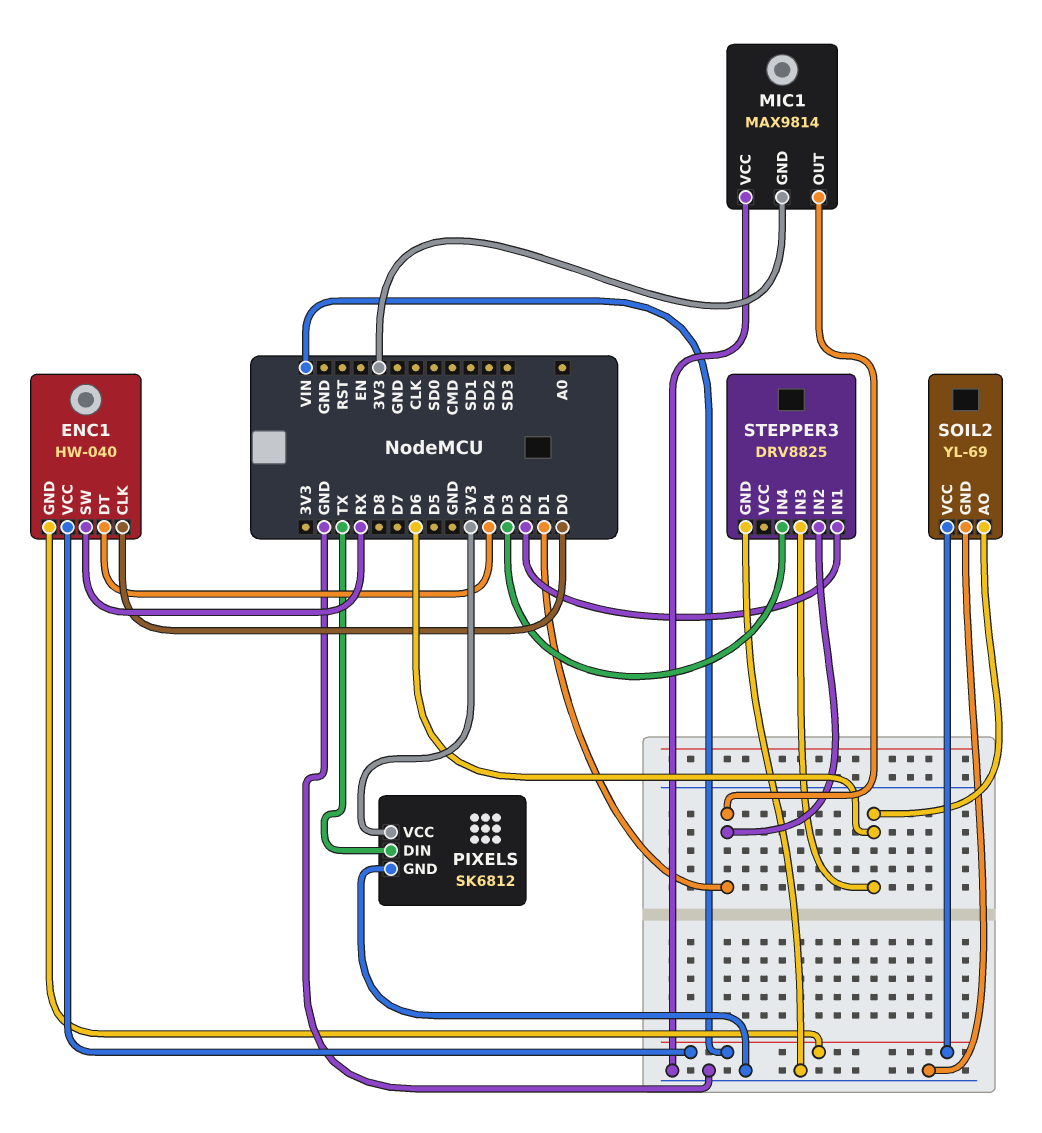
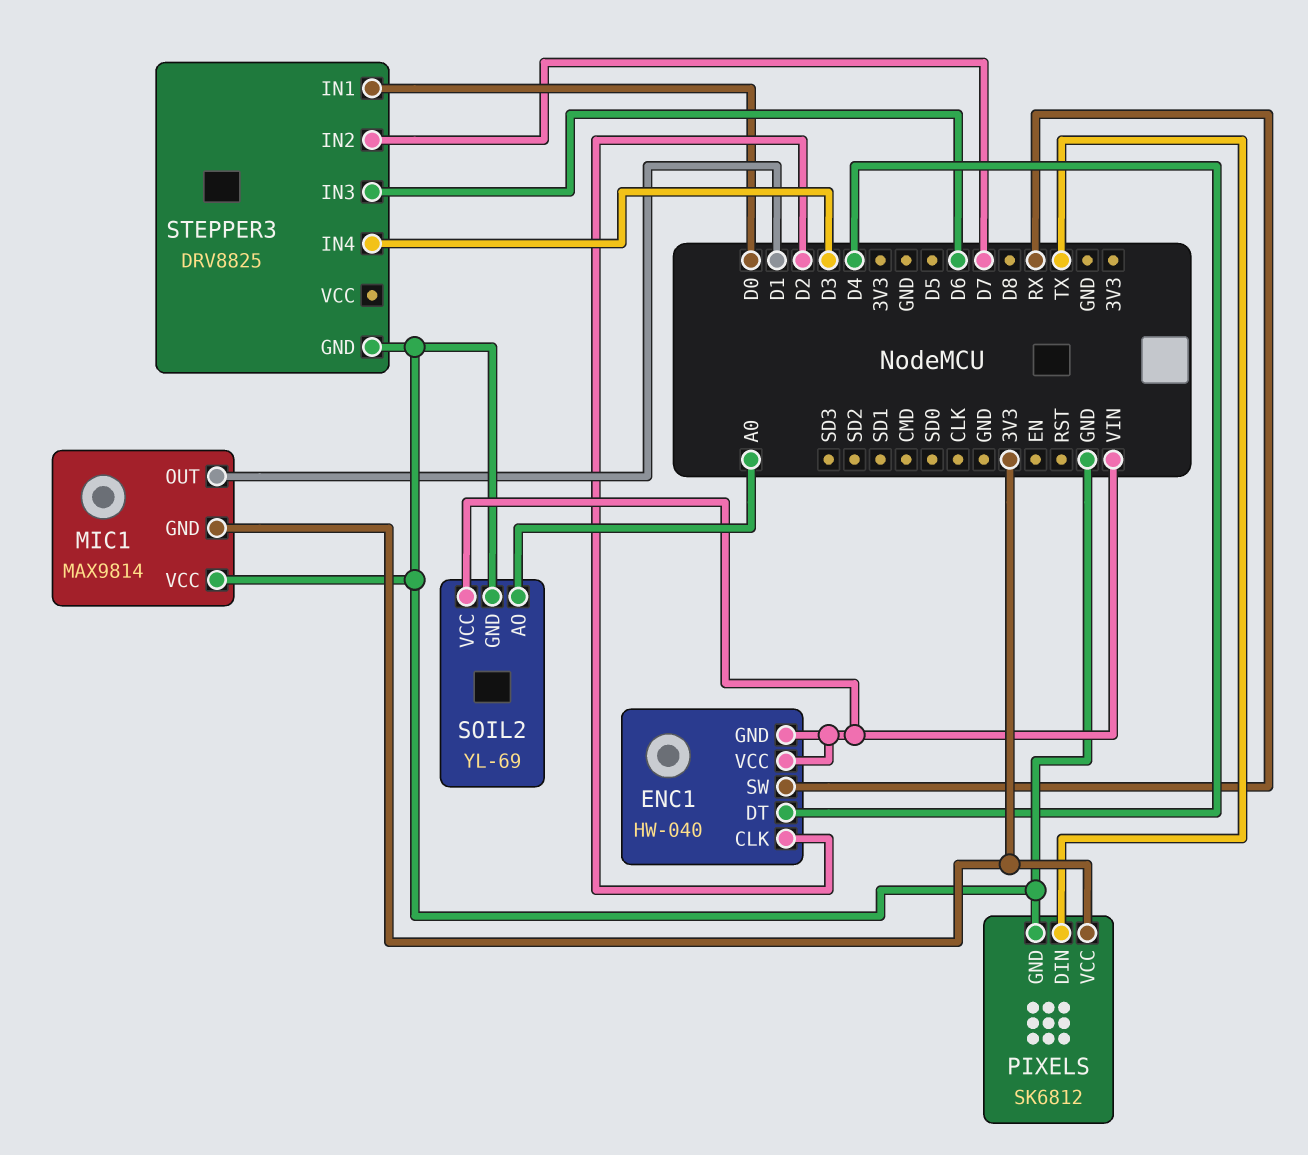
ENC1 pin CLK: D0 -> D2
SOIL2 pin AO: D6 -> A0
STEPPER3 pin IN1: D2 -> D0
STEPPER3 pin IN2: D1 -> D7

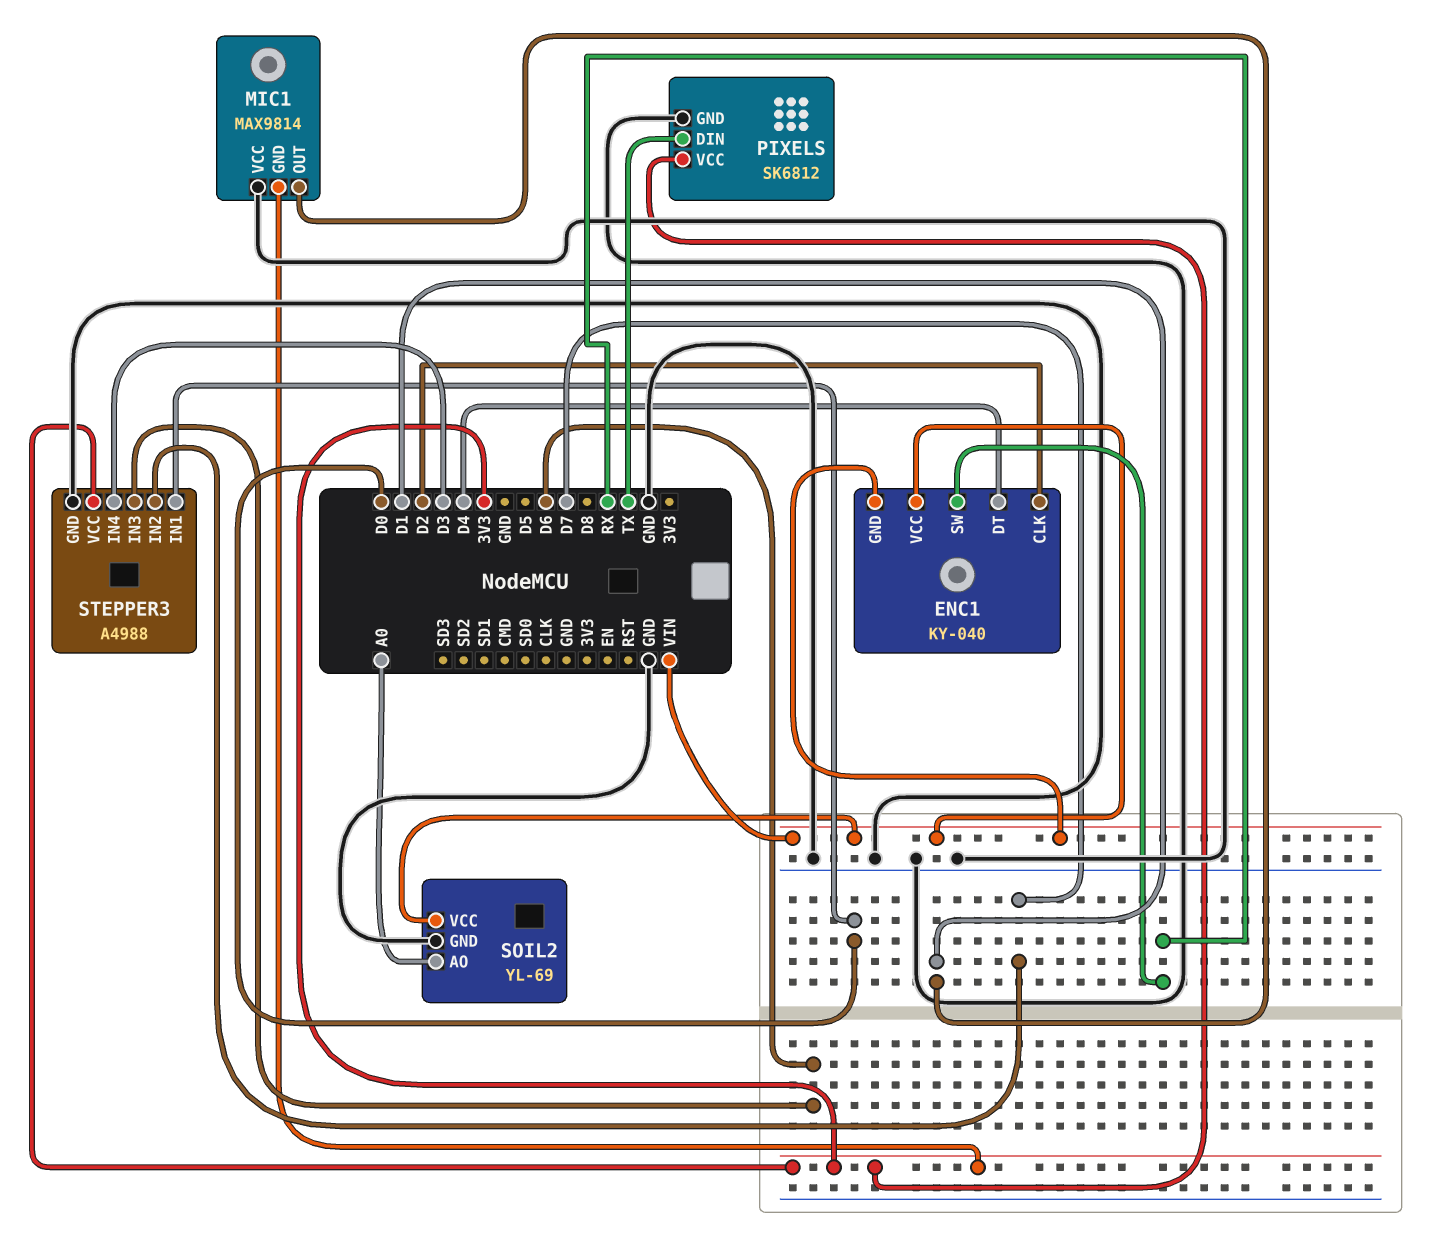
ENC1: HW-040 -> KY-040
STEPPER3: DRV8825 -> A4988
STEPPER3 pin VCC: none -> 3V3

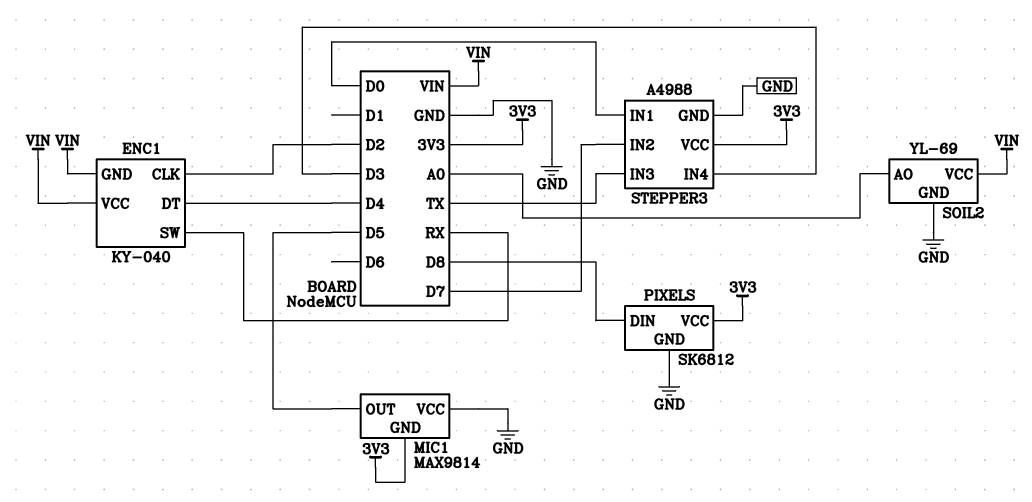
MIC1 pin OUT: D1 -> D5
PIXELS pin DIN: TX -> D8
STEPPER3 pin IN3: D6 -> TX

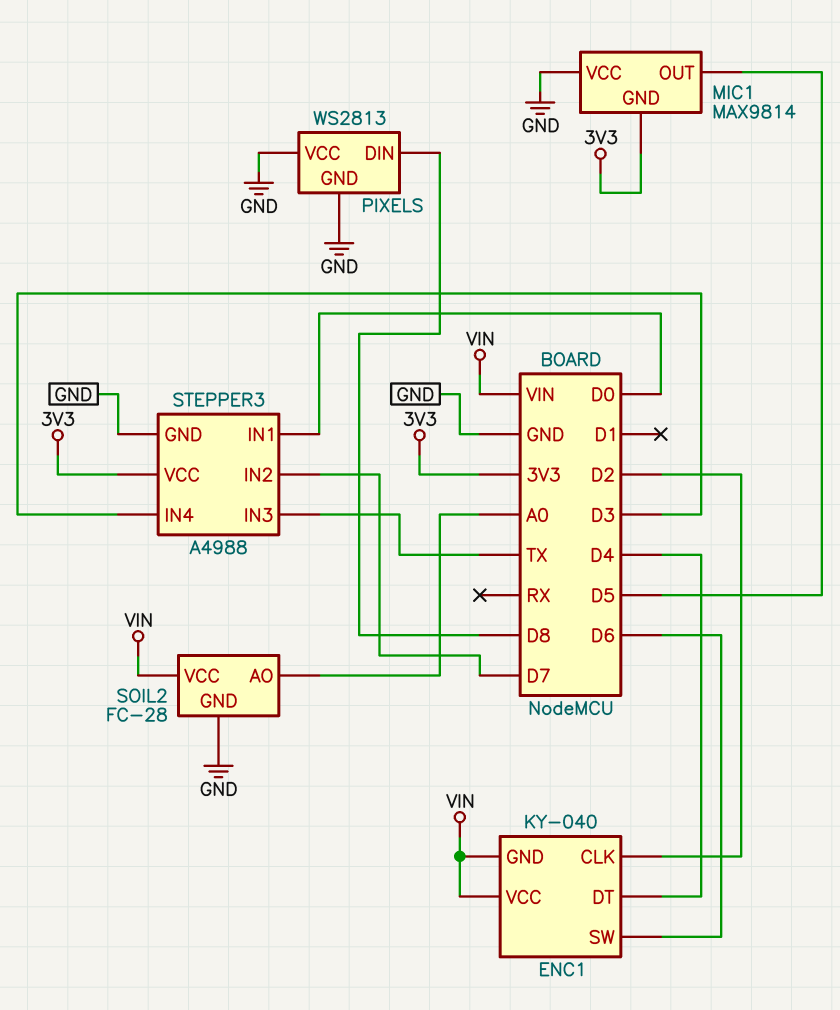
ENC1 pin SW: RX -> D6
PIXELS: SK6812 -> WS2813
PIXELS pin VCC: 3V3 -> GND
SOIL2: YL-69 -> FC-28

